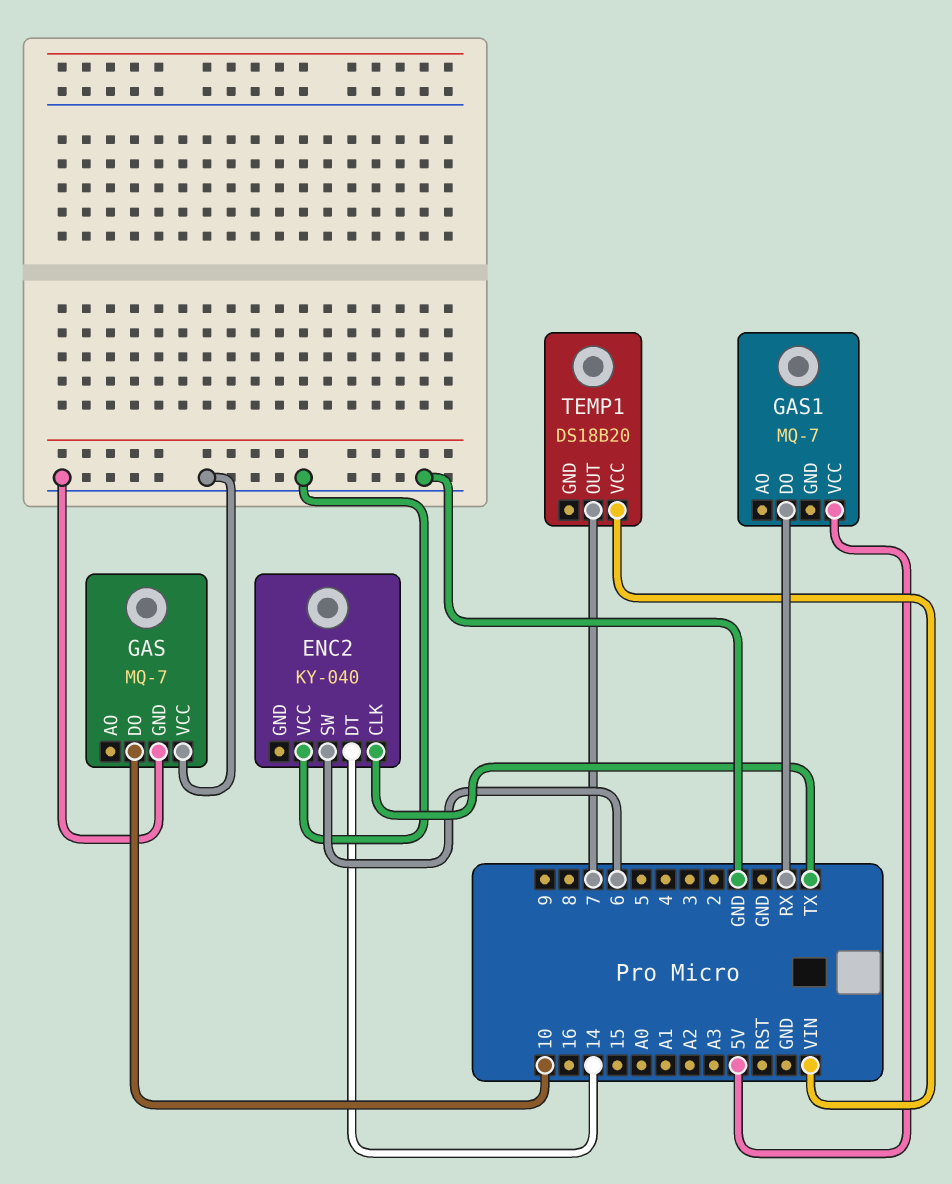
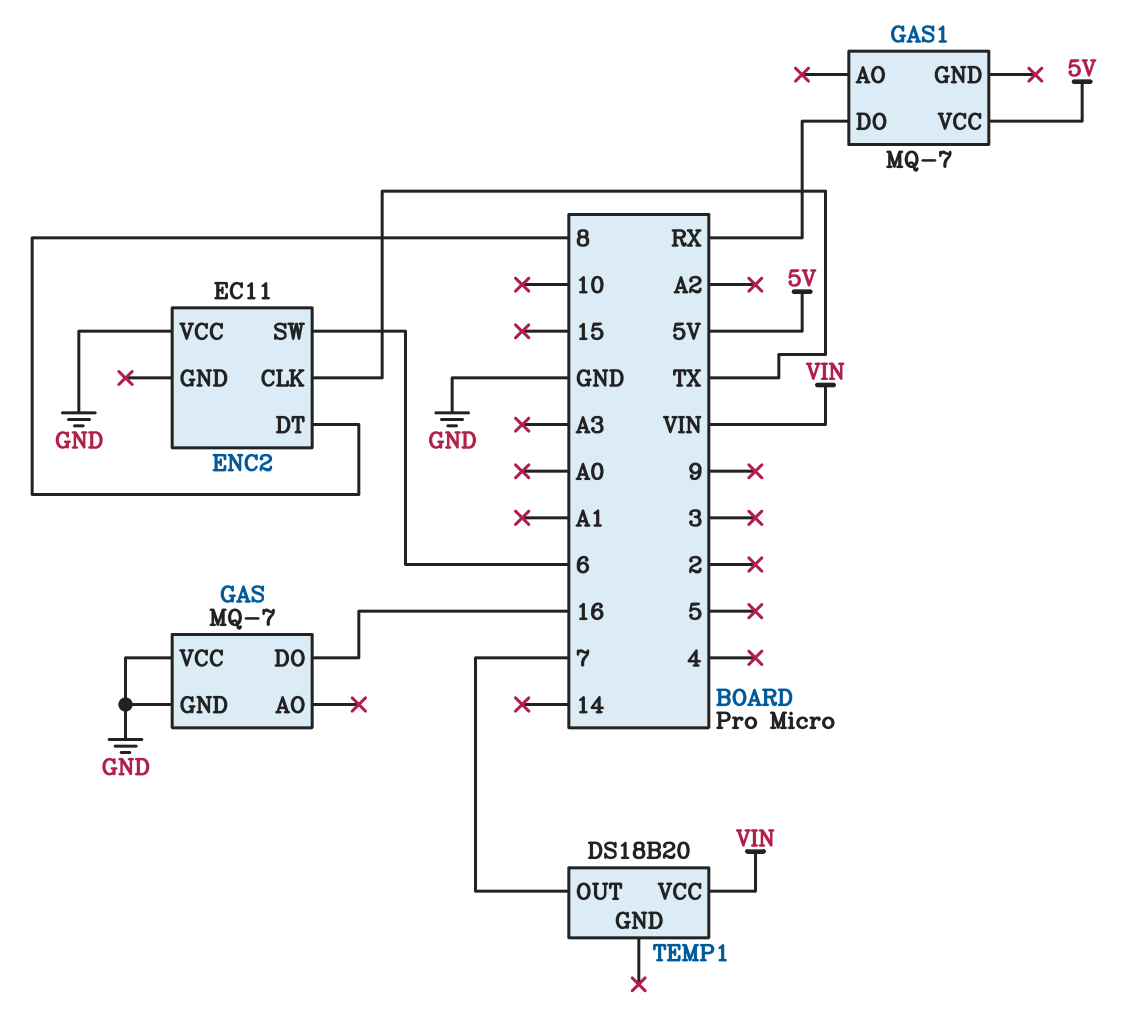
ENC2: KY-040 -> EC11
ENC2 pin DT: 14 -> 8
GAS pin DO: 10 -> 16

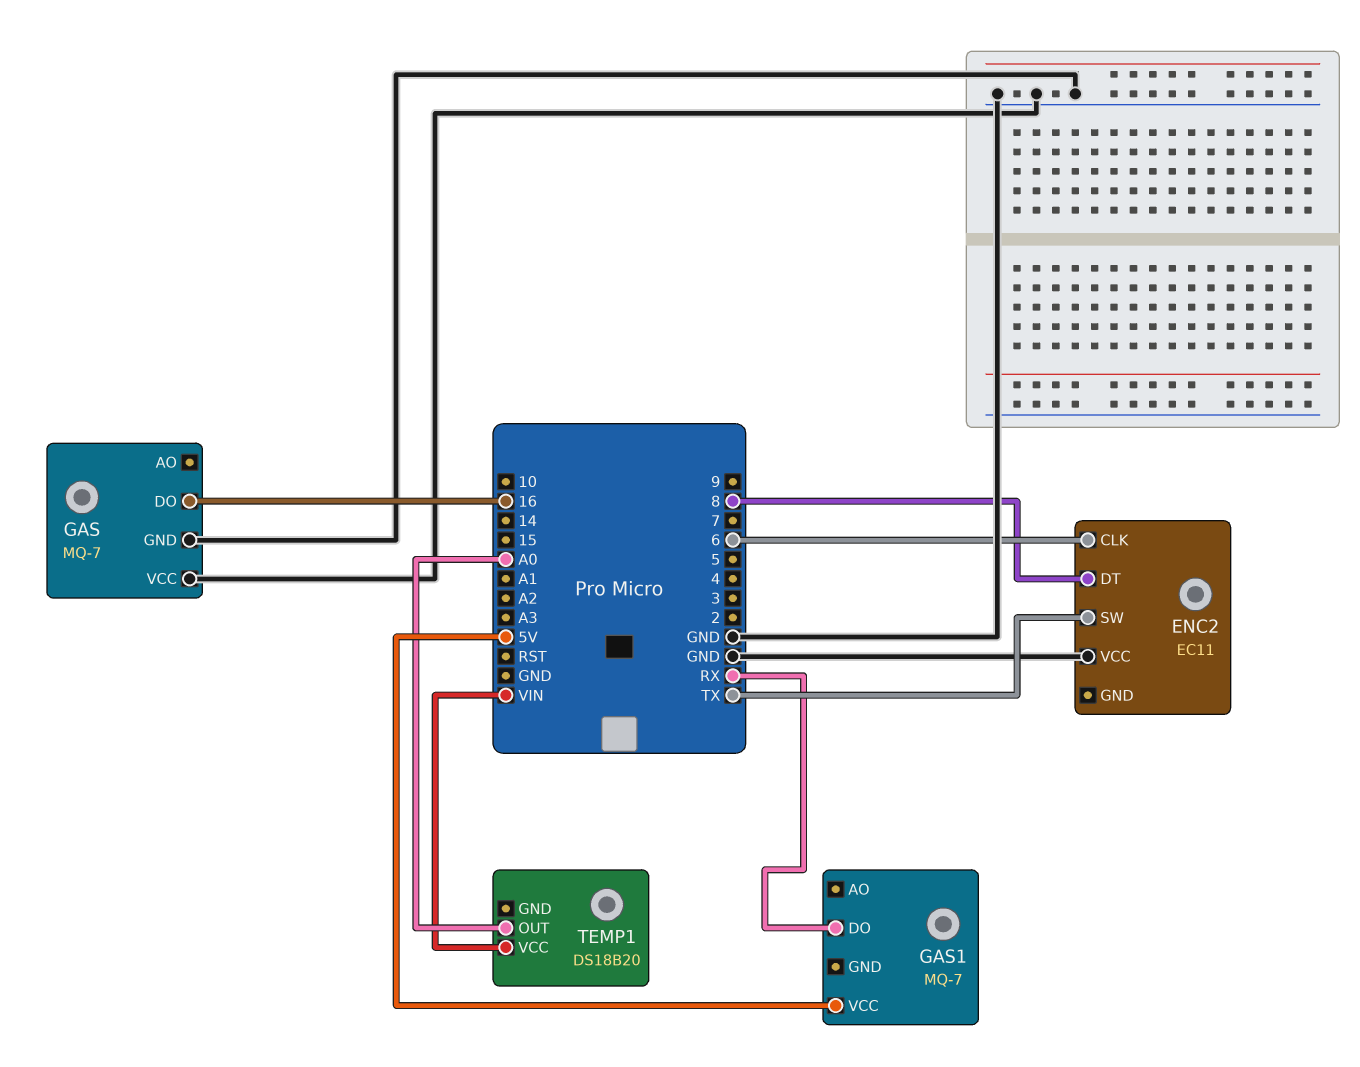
ENC2 pin CLK: TX -> 6
ENC2 pin SW: 6 -> TX
TEMP1 pin OUT: 7 -> A0

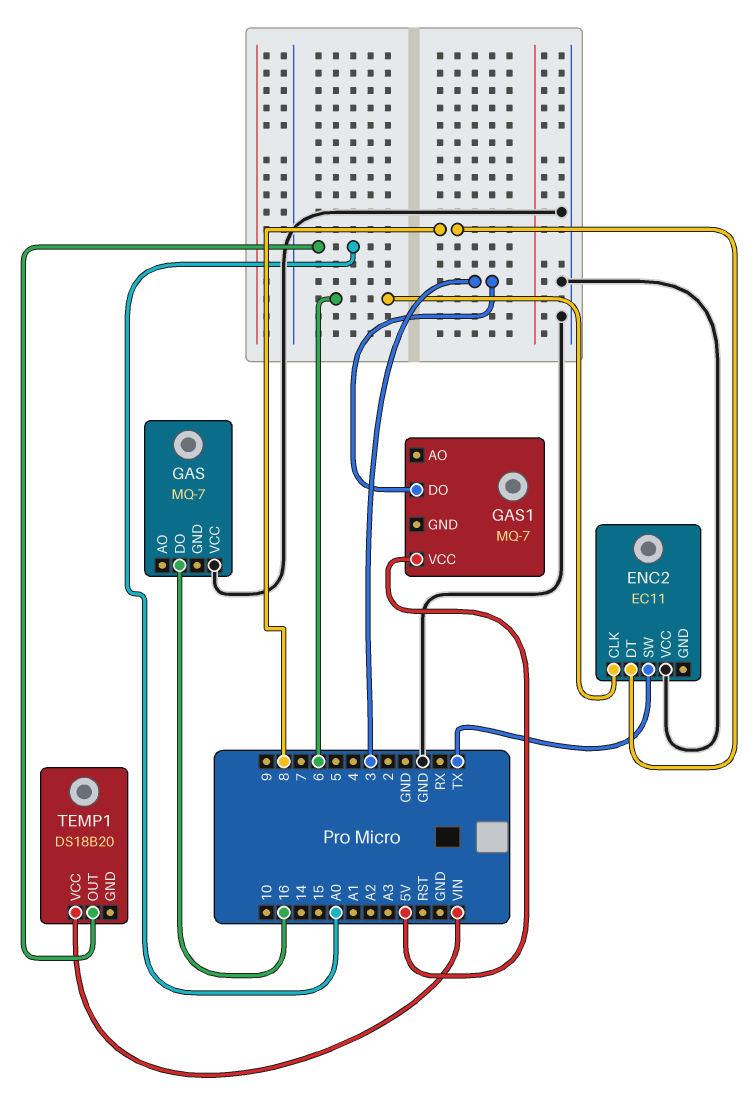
GAS pin GND: GND -> none
GAS1 pin DO: RX -> 3

